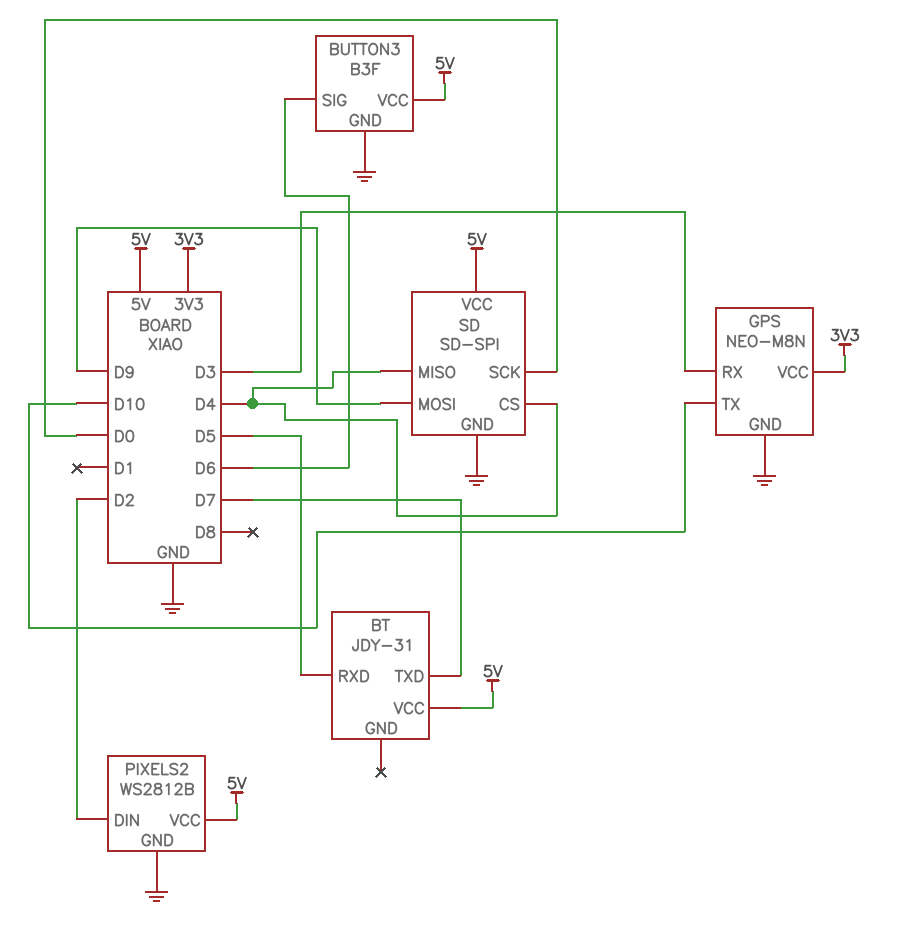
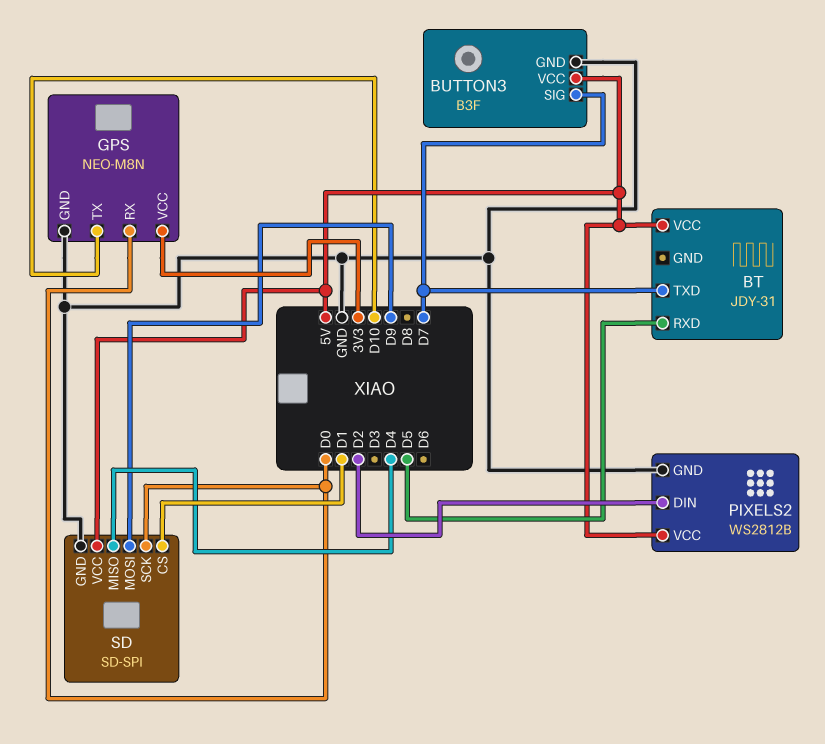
BUTTON3 pin SIG: D6 -> D7
GPS pin RX: D3 -> D0
SD pin CS: D4 -> D1

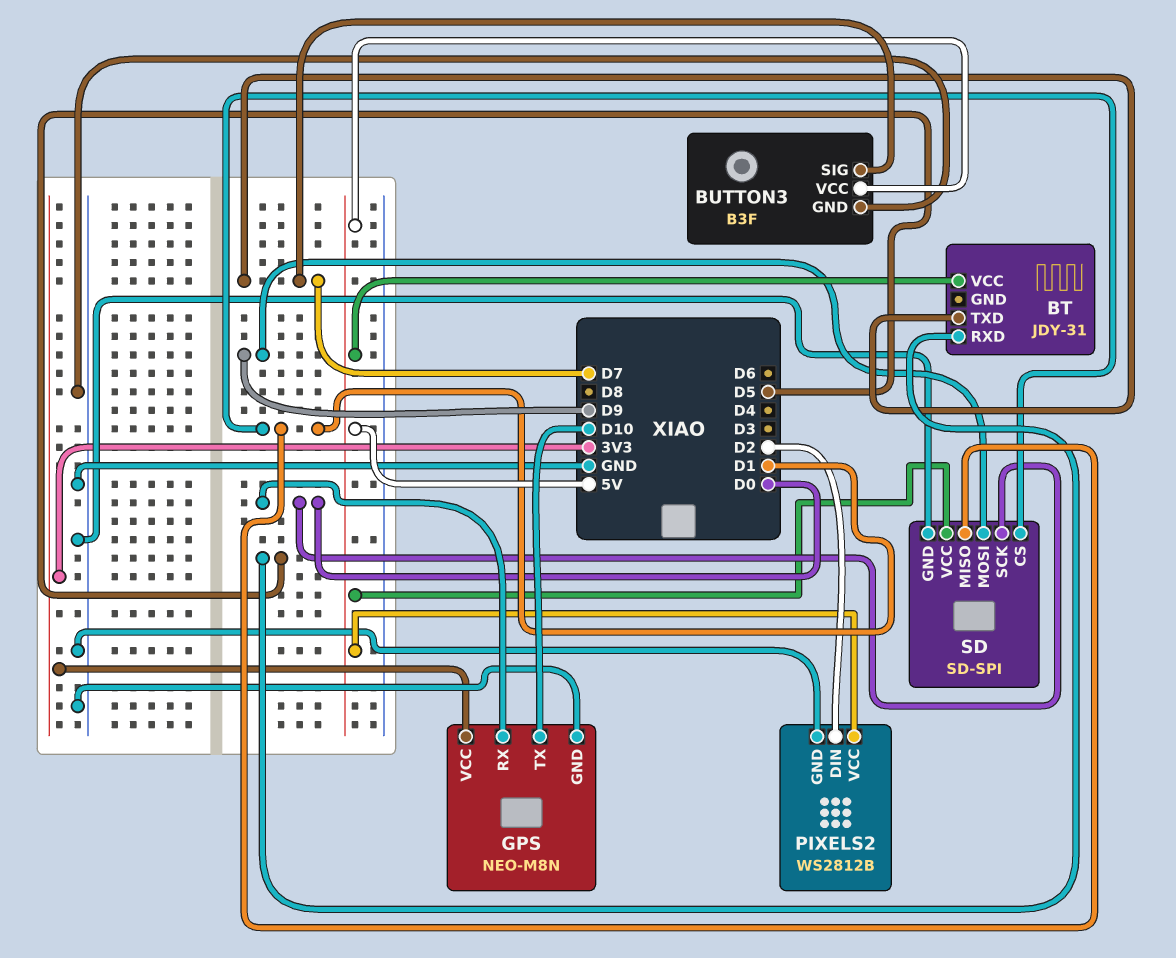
SD pin MISO: D4 -> D1

